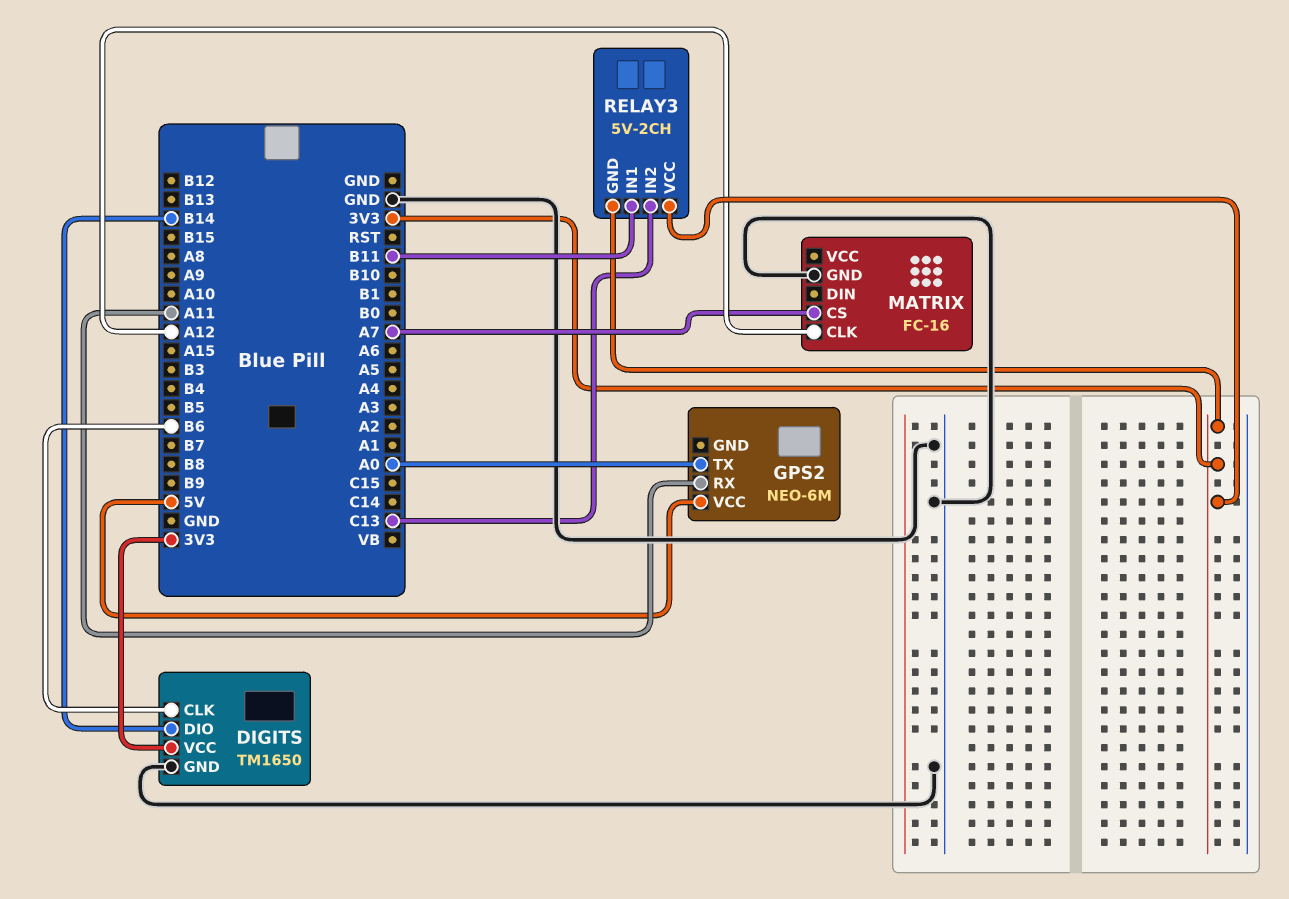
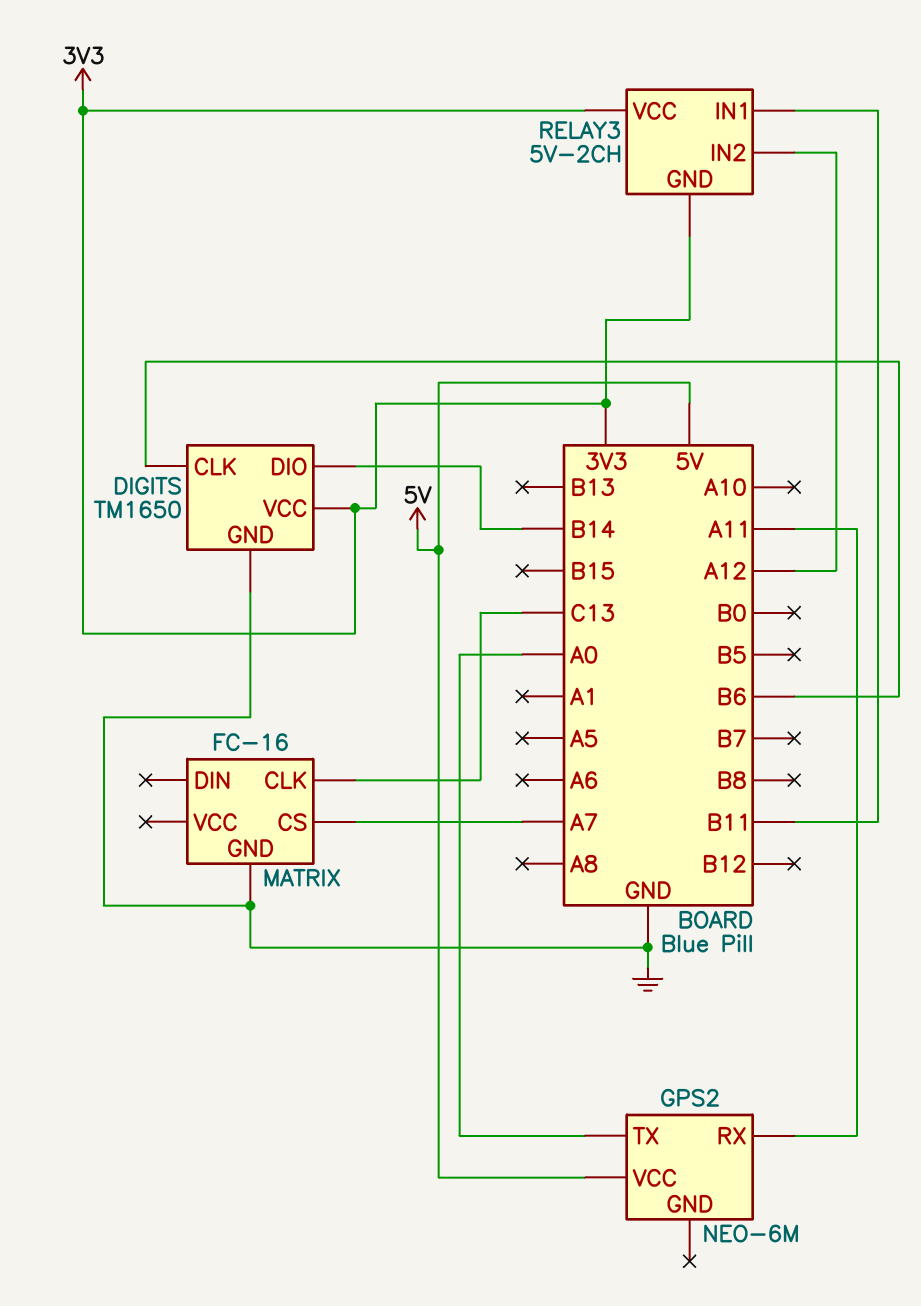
MATRIX pin CLK: A12 -> C13
RELAY3 pin IN2: C13 -> A12

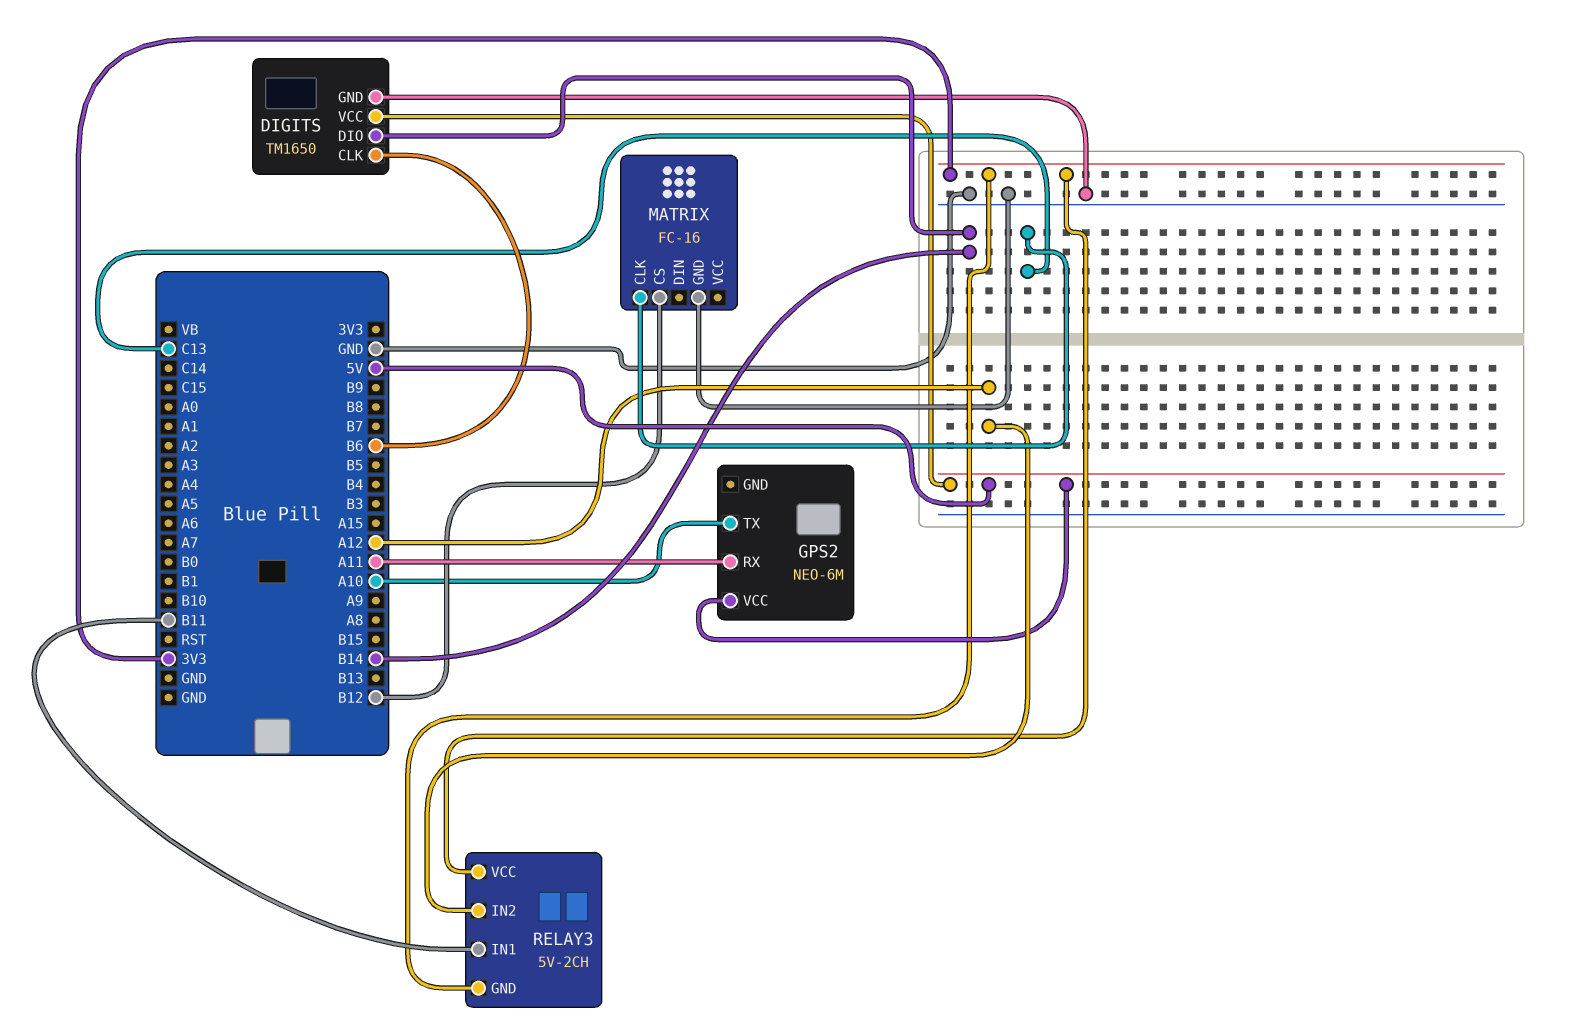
DIGITS pin VCC: 3V3 -> 5V
GPS2 pin TX: A0 -> A10
MATRIX pin CS: A7 -> B12

